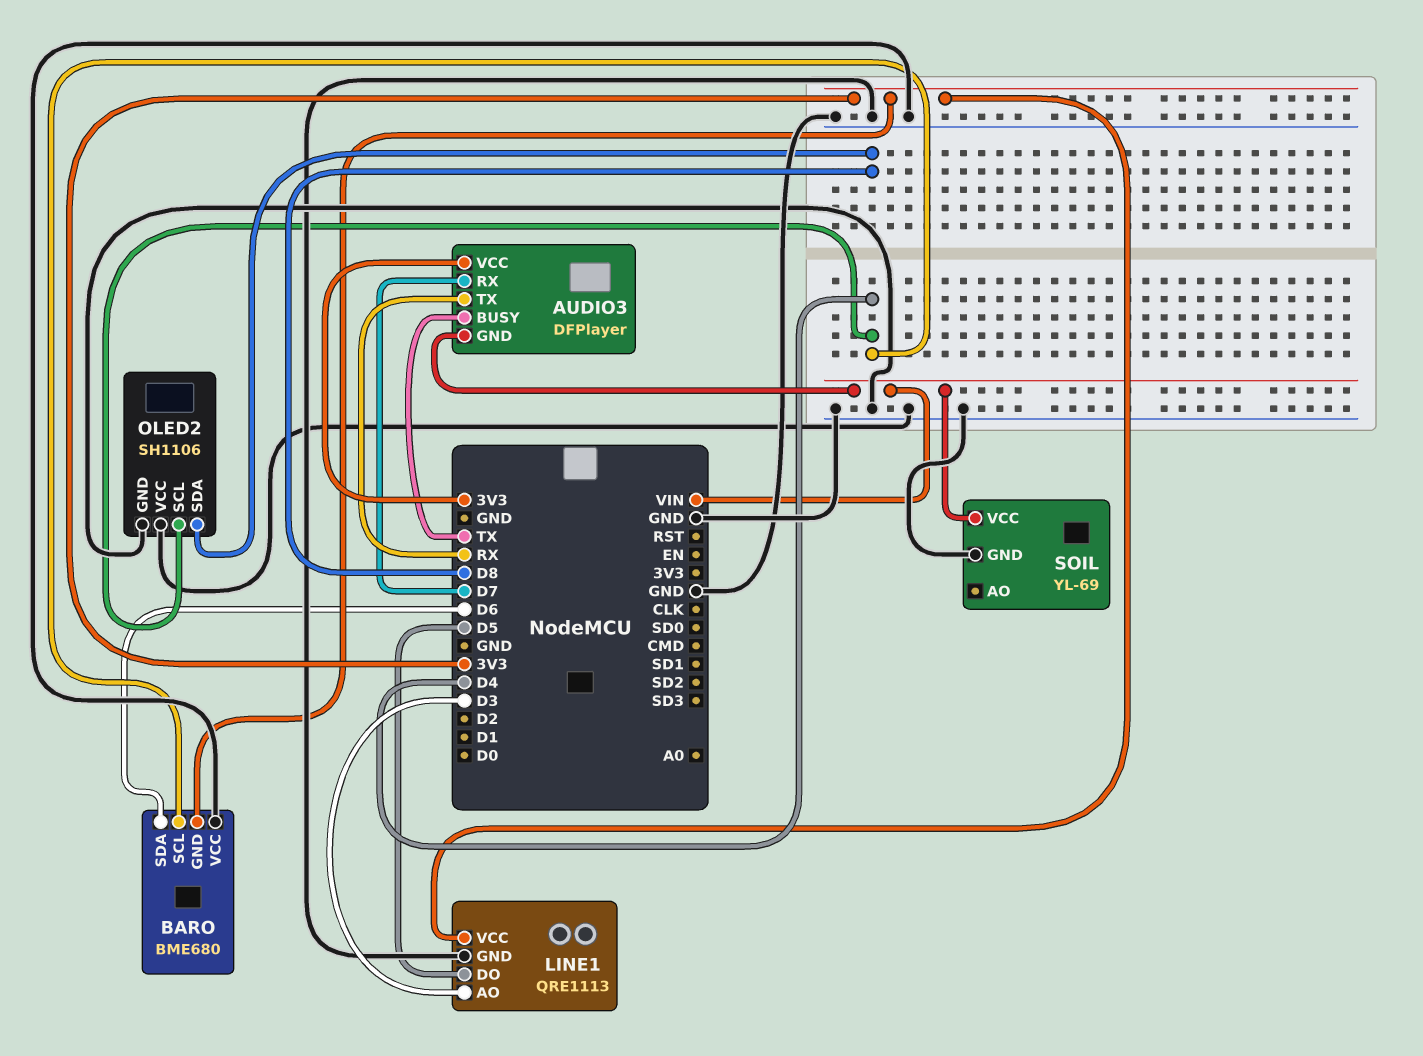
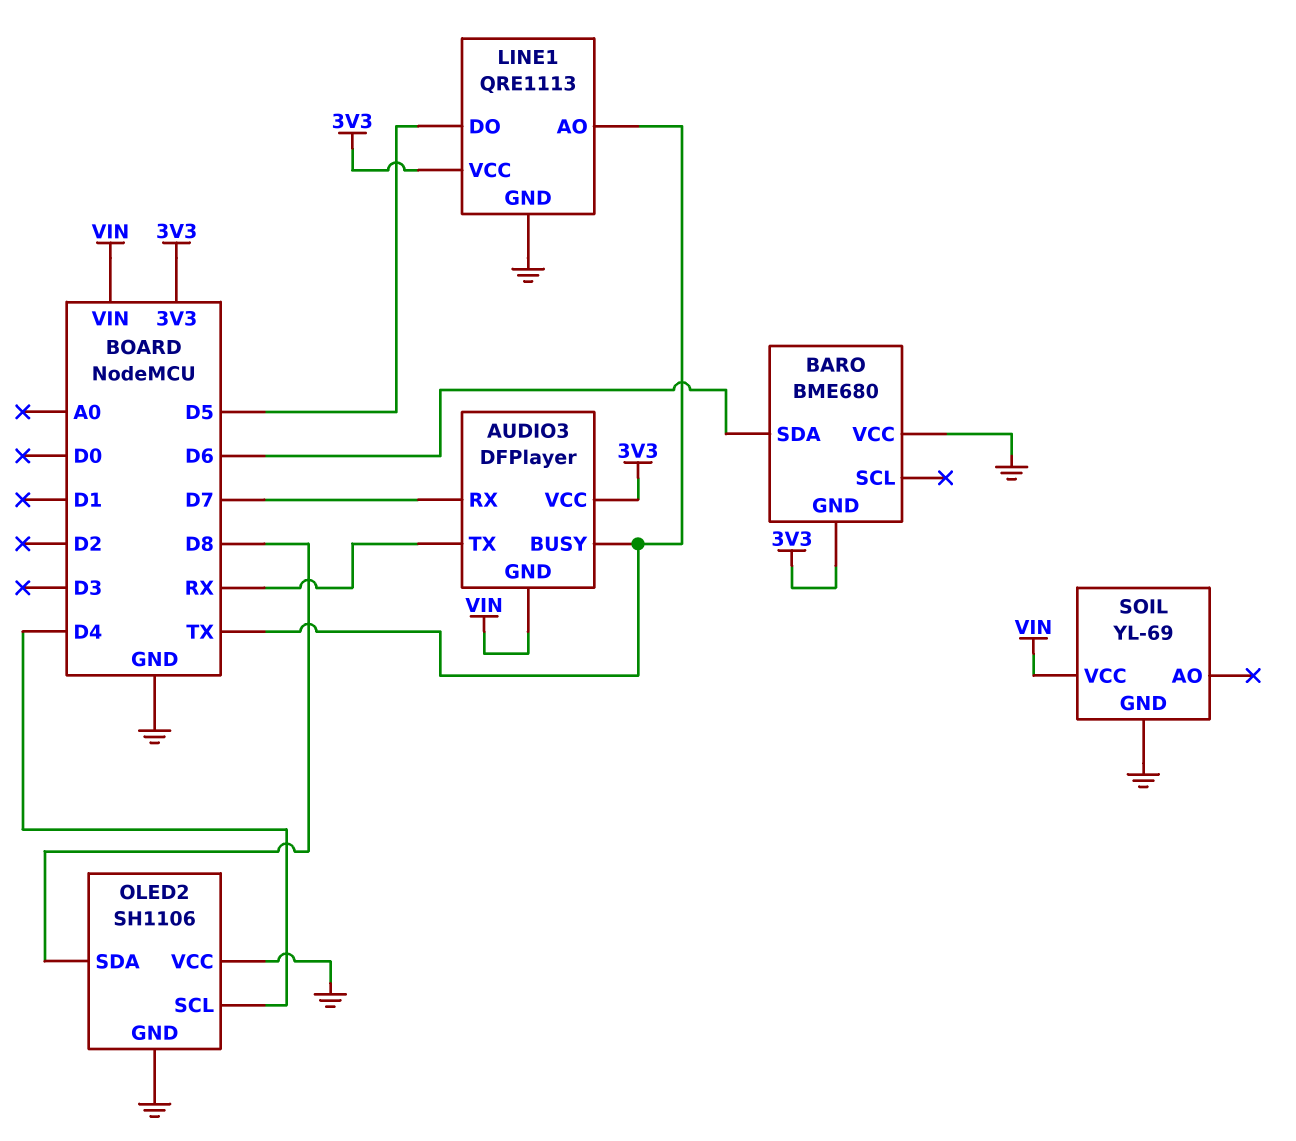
BARO pin SCL: D4 -> none
LINE1 pin AO: D3 -> TX

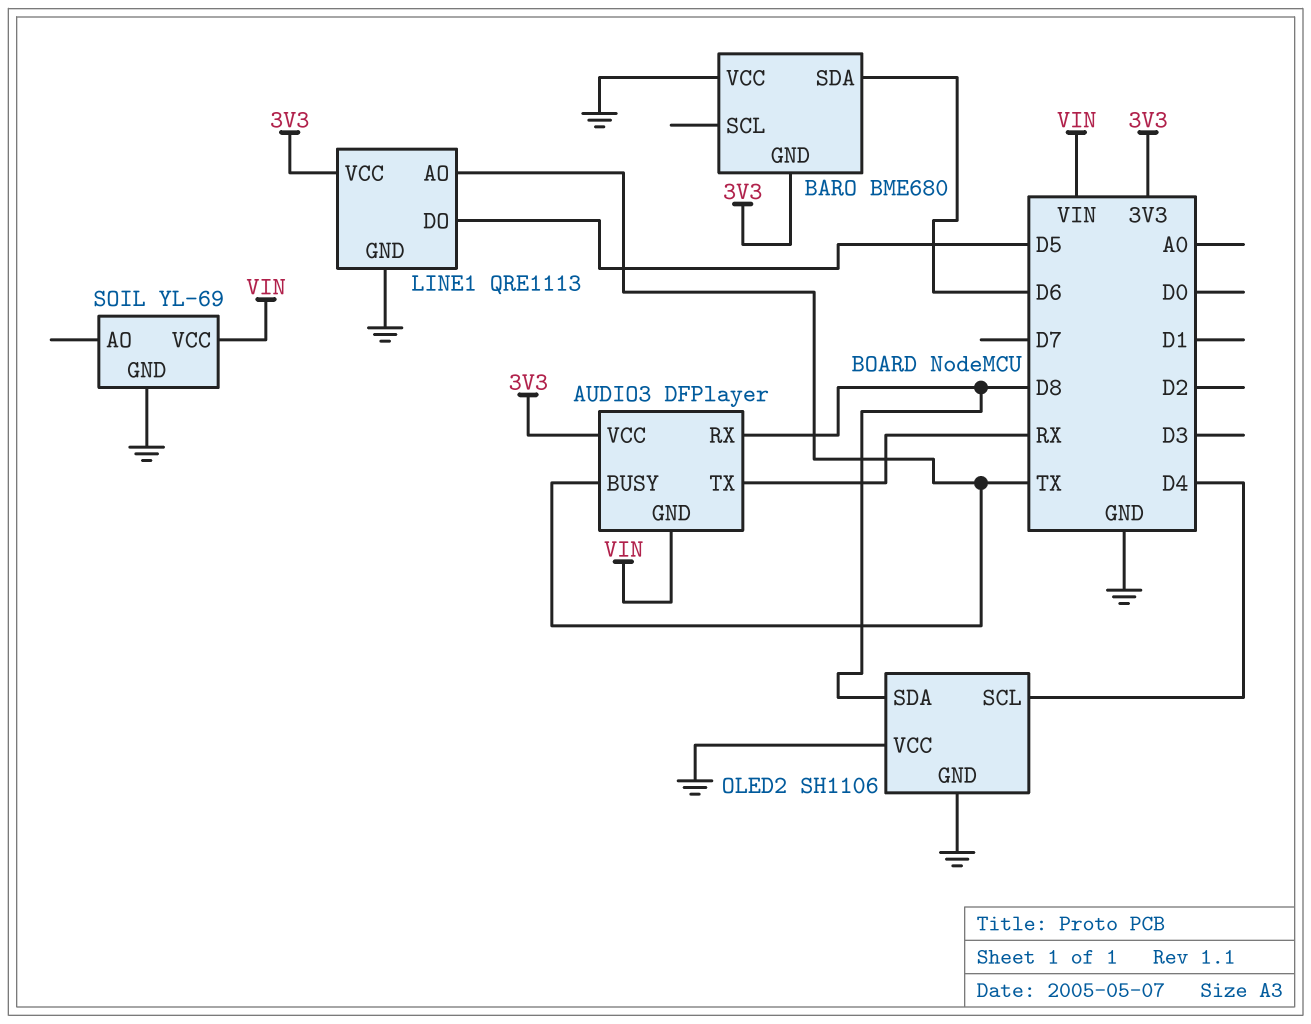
AUDIO3 pin RX: D7 -> D8

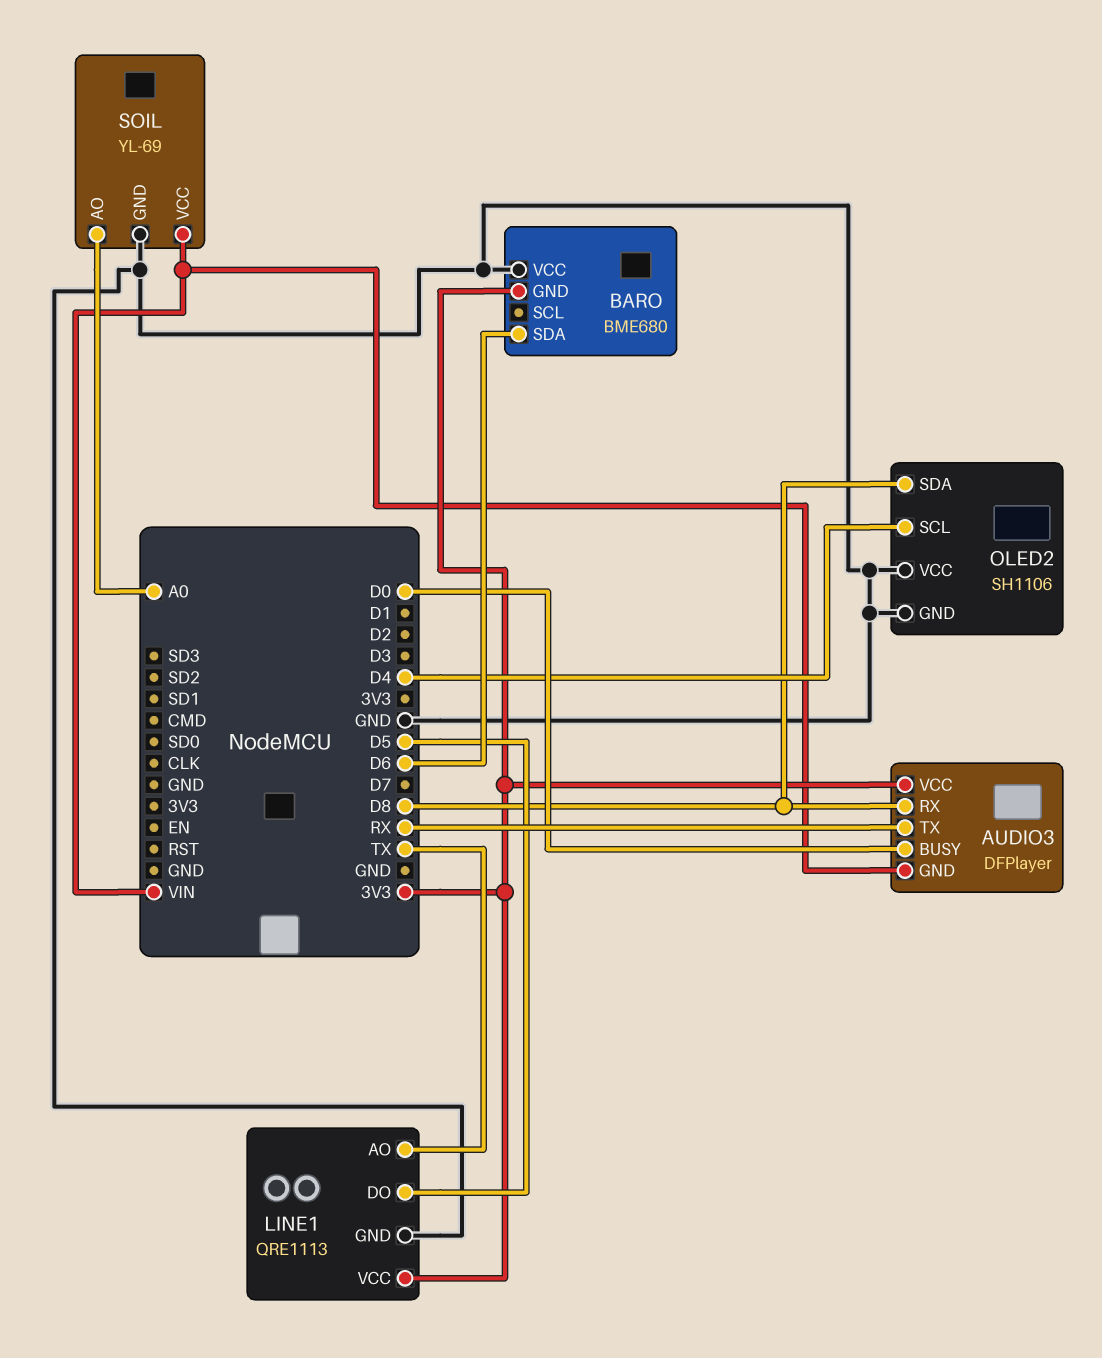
AUDIO3 pin BUSY: TX -> D0
SOIL pin AO: none -> A0

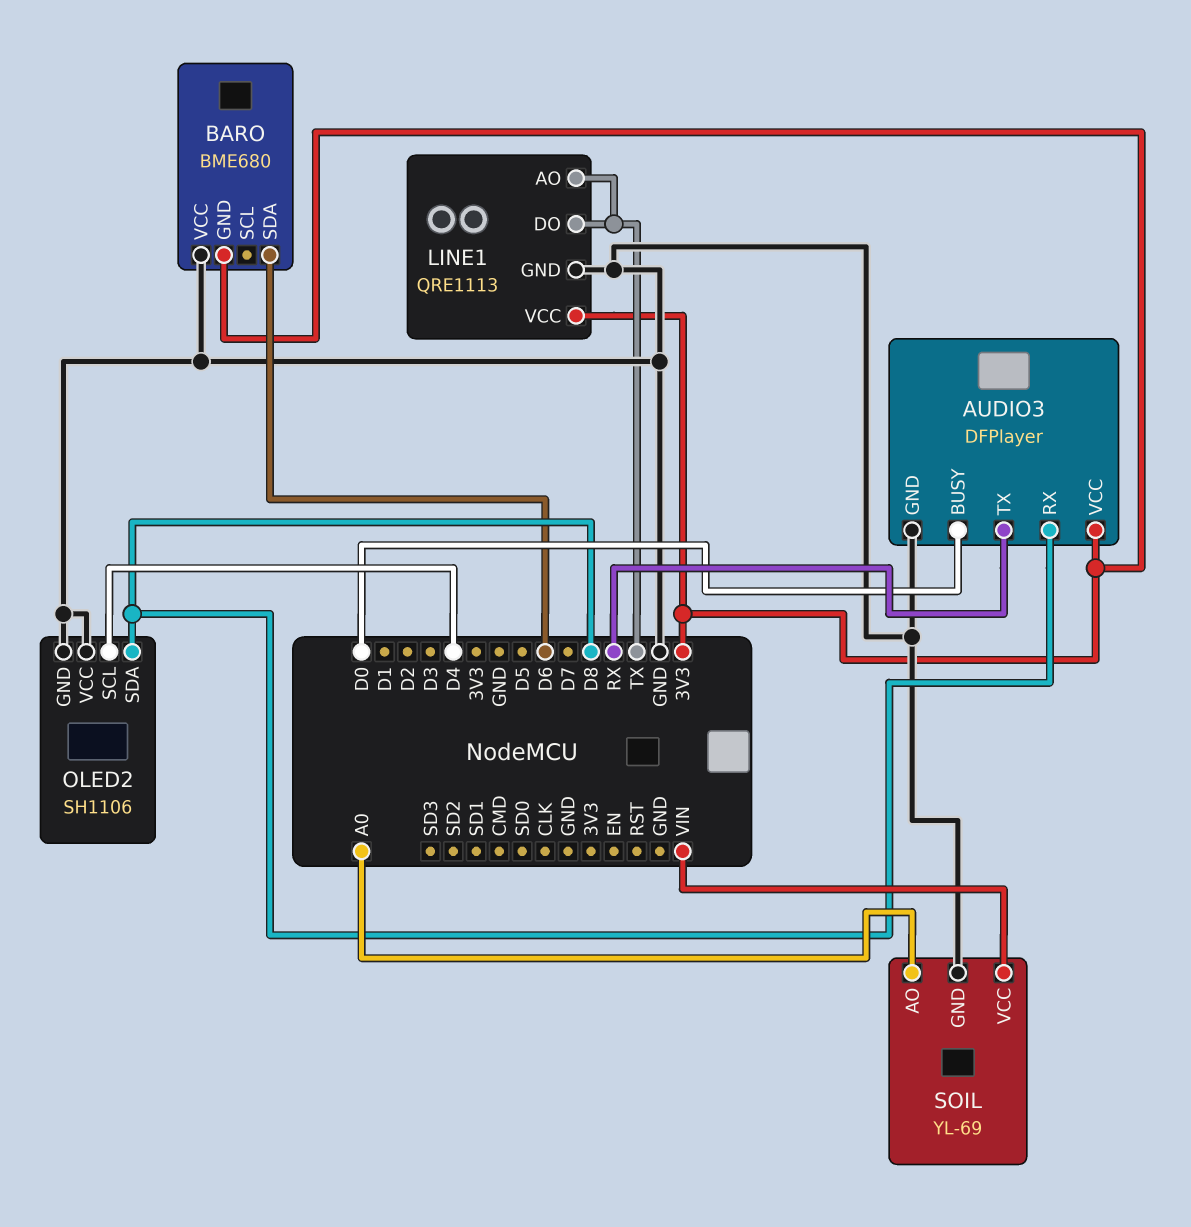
AUDIO3 pin GND: VIN -> GND
LINE1 pin DO: D5 -> TX

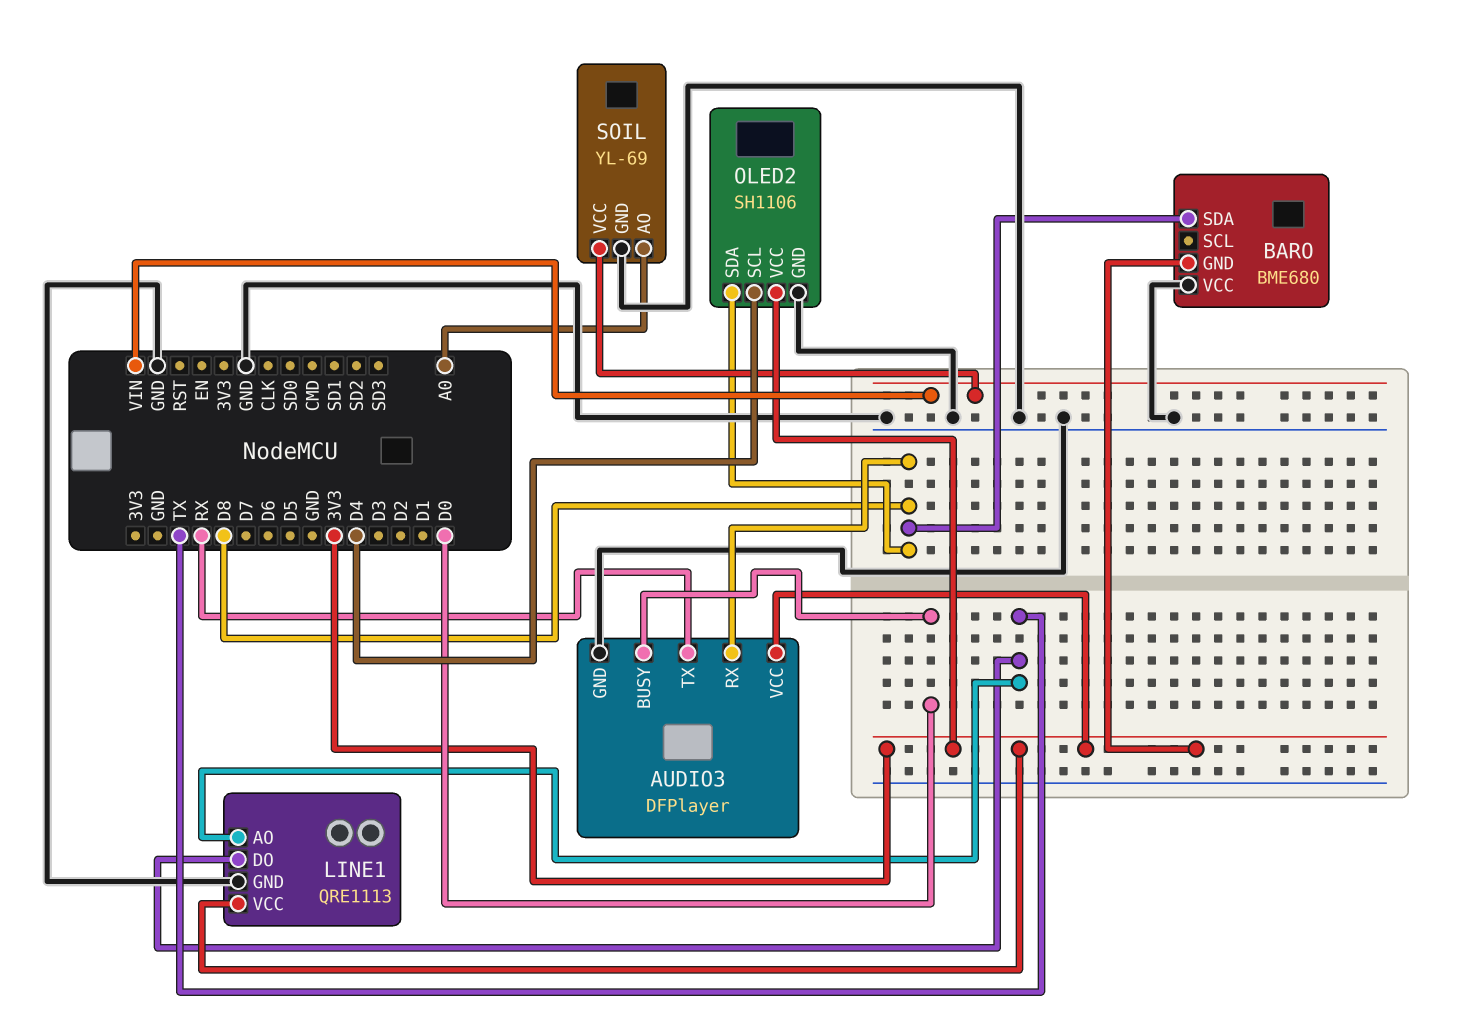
BARO pin SDA: D6 -> D8
OLED2 pin VCC: GND -> 3V3

